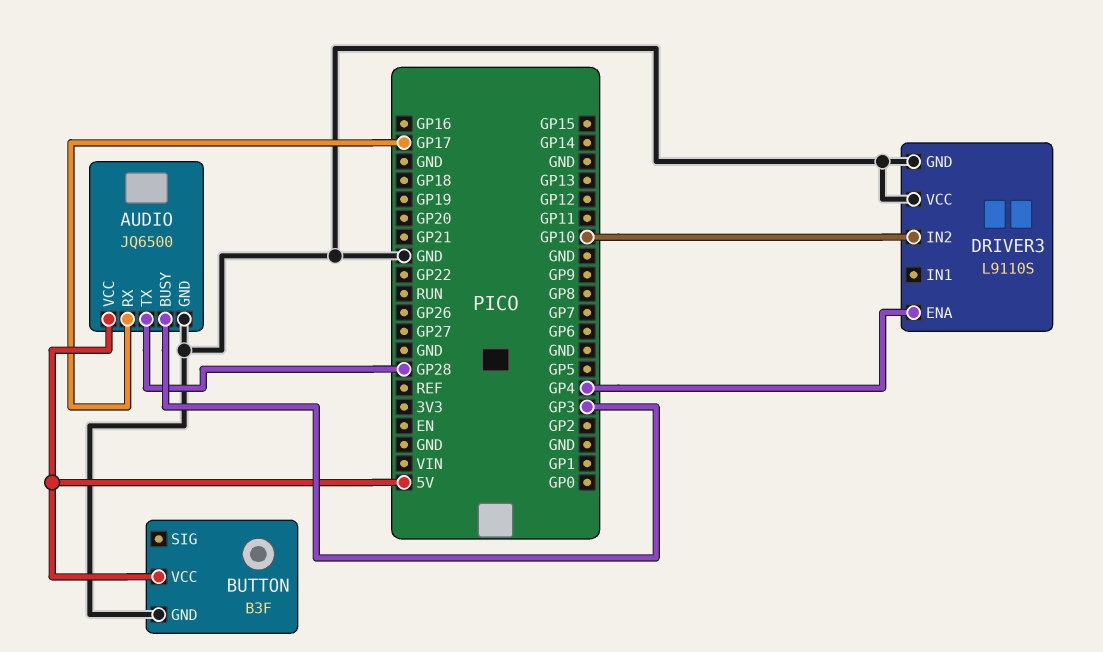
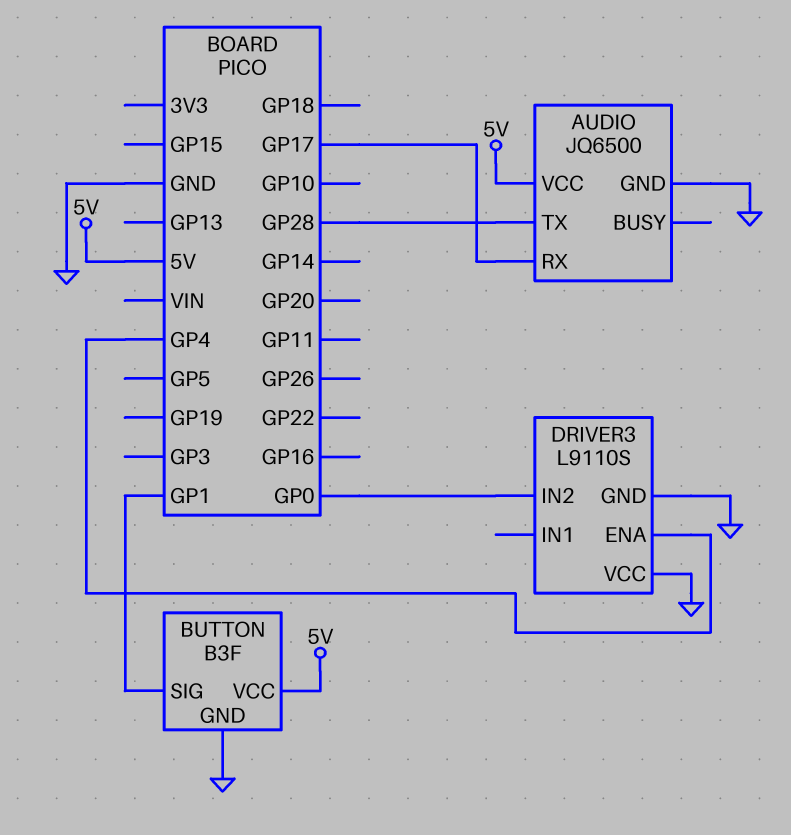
AUDIO pin BUSY: GP3 -> none
BUTTON pin SIG: none -> GP1
DRIVER3 pin IN2: GP10 -> GP0

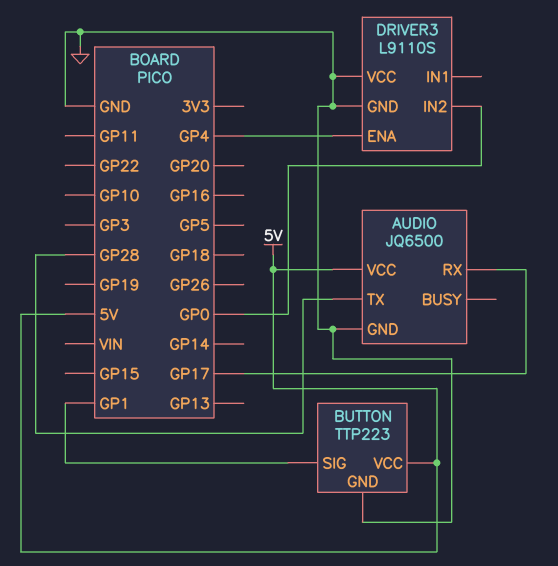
BUTTON: B3F -> TTP223

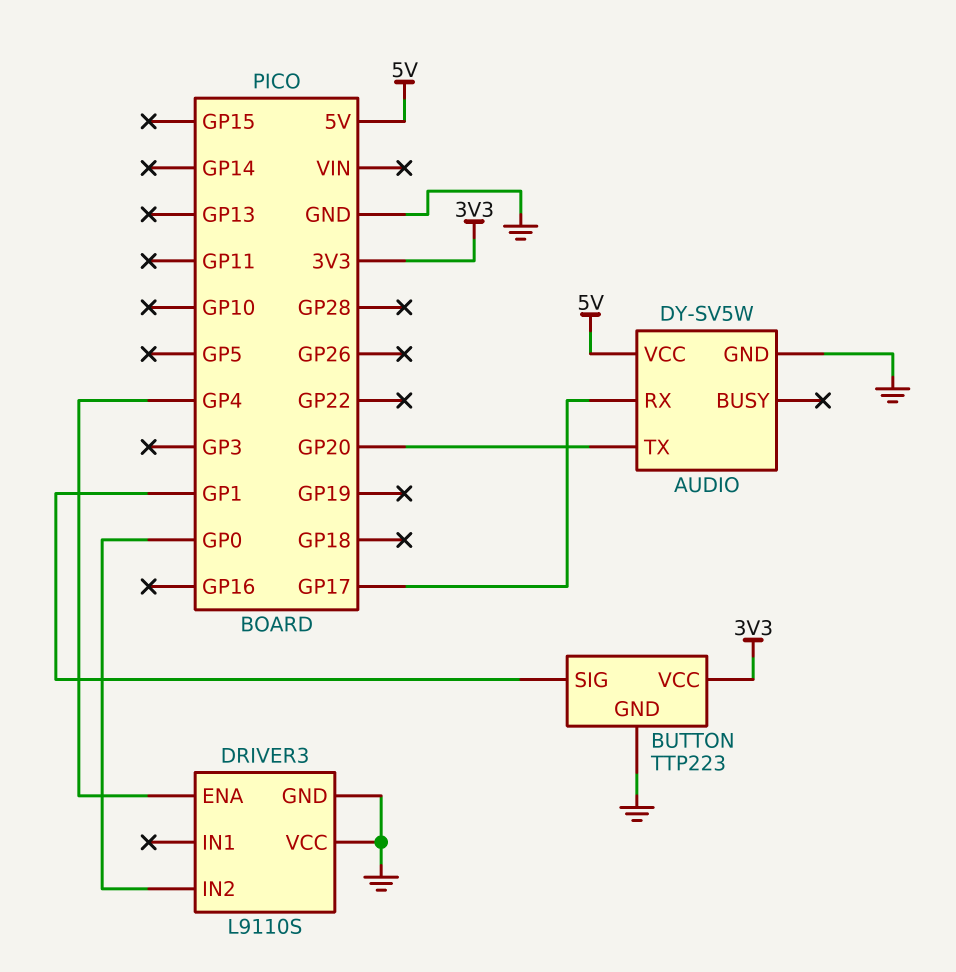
AUDIO: JQ6500 -> DY-SV5W
AUDIO pin TX: GP28 -> GP20
BUTTON pin VCC: 5V -> 3V3

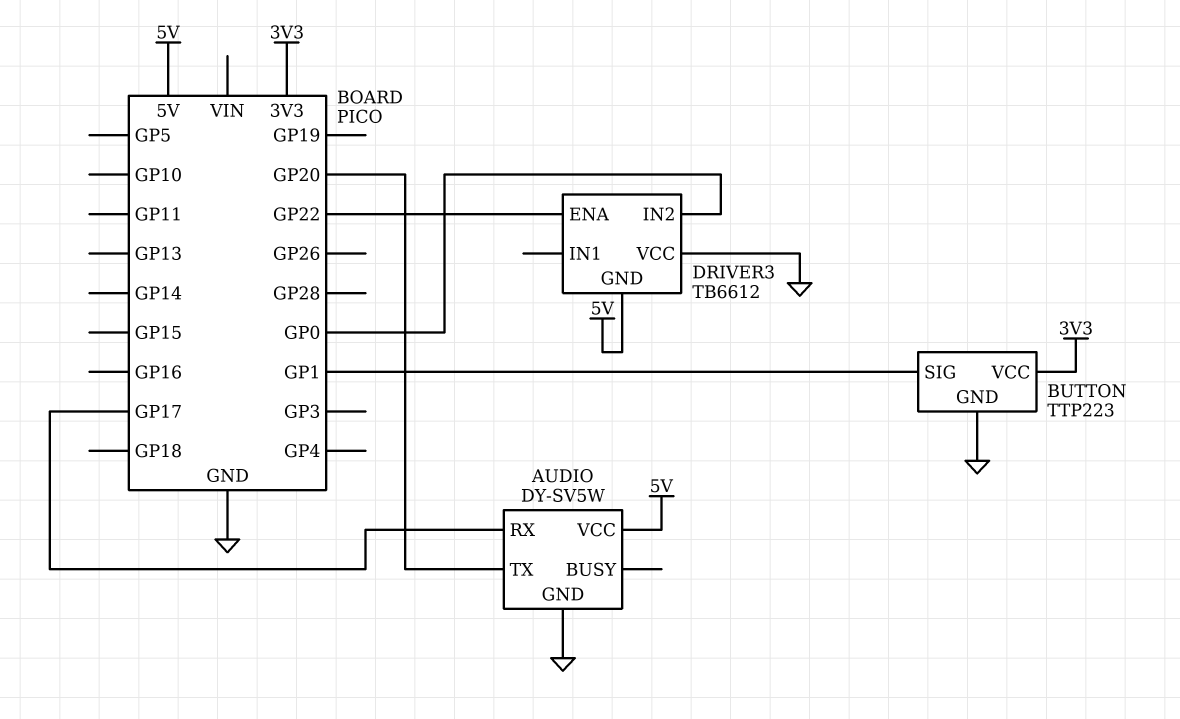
DRIVER3: L9110S -> TB6612
DRIVER3 pin ENA: GP4 -> GP22
DRIVER3 pin GND: GND -> 5V

